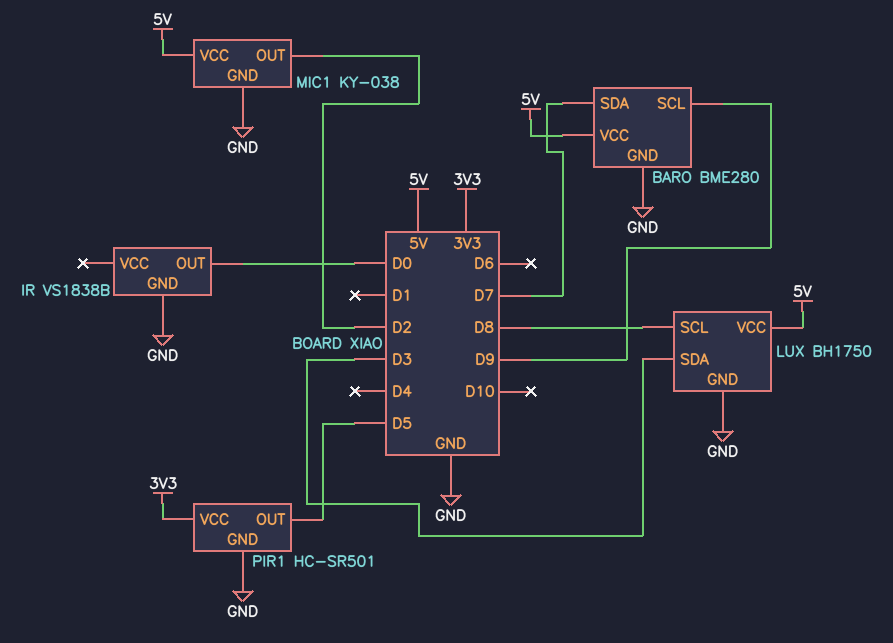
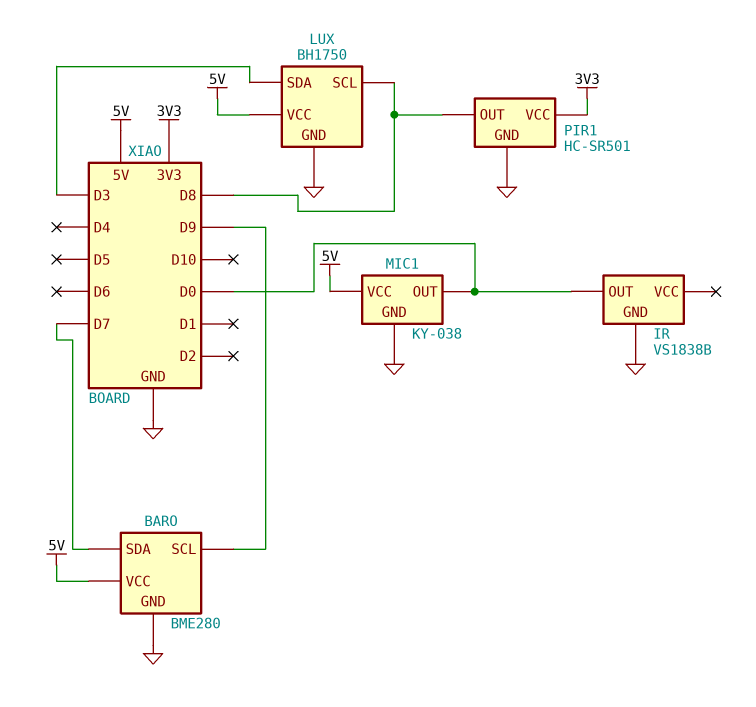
MIC1 pin OUT: D2 -> D0
PIR1 pin OUT: D5 -> D8

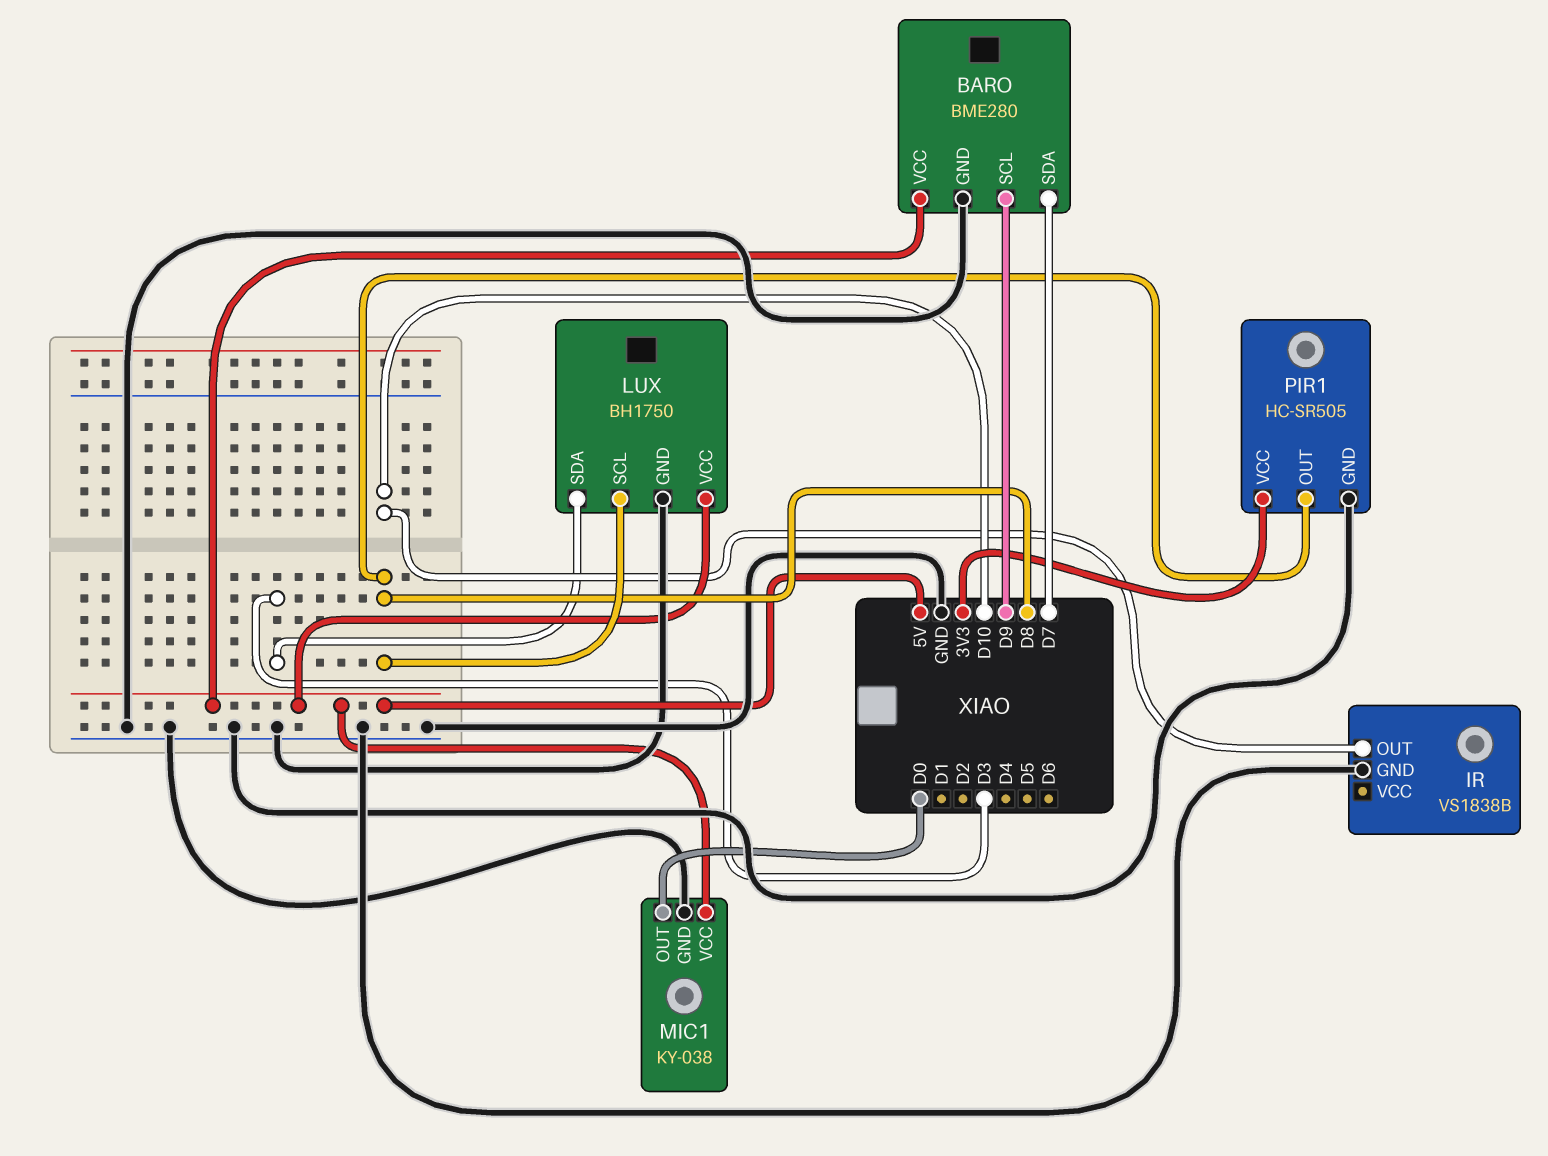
IR pin OUT: D0 -> D10
PIR1: HC-SR501 -> HC-SR505

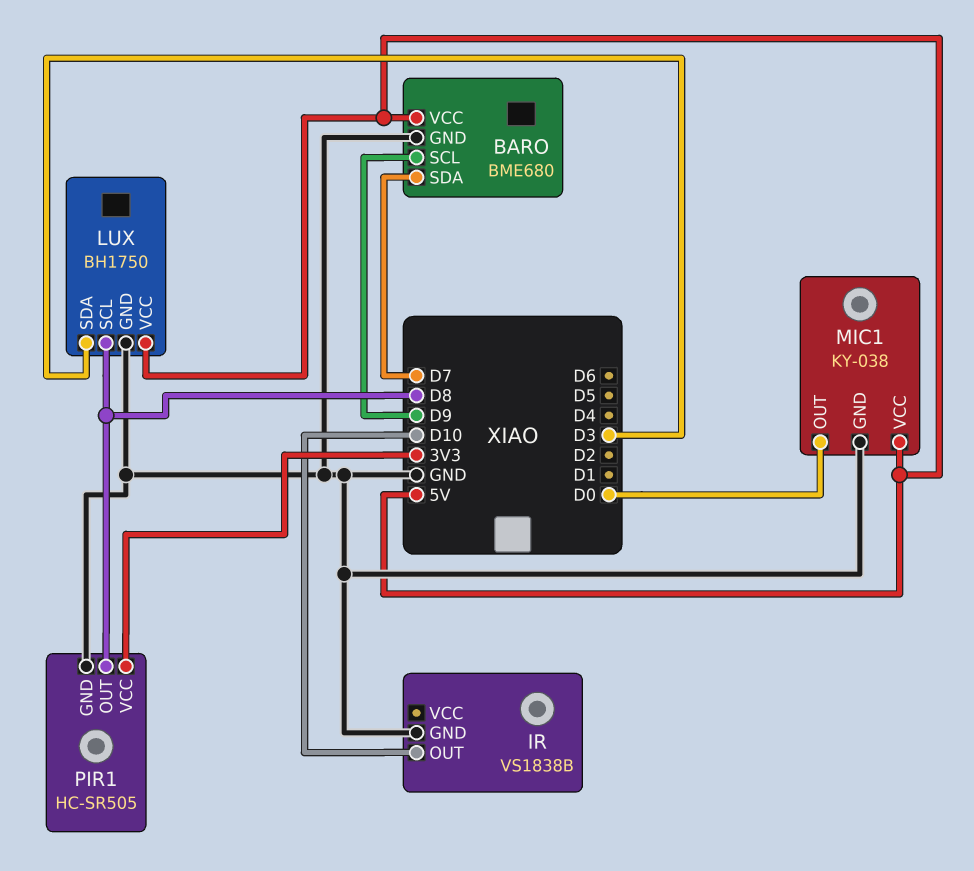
BARO: BME280 -> BME680

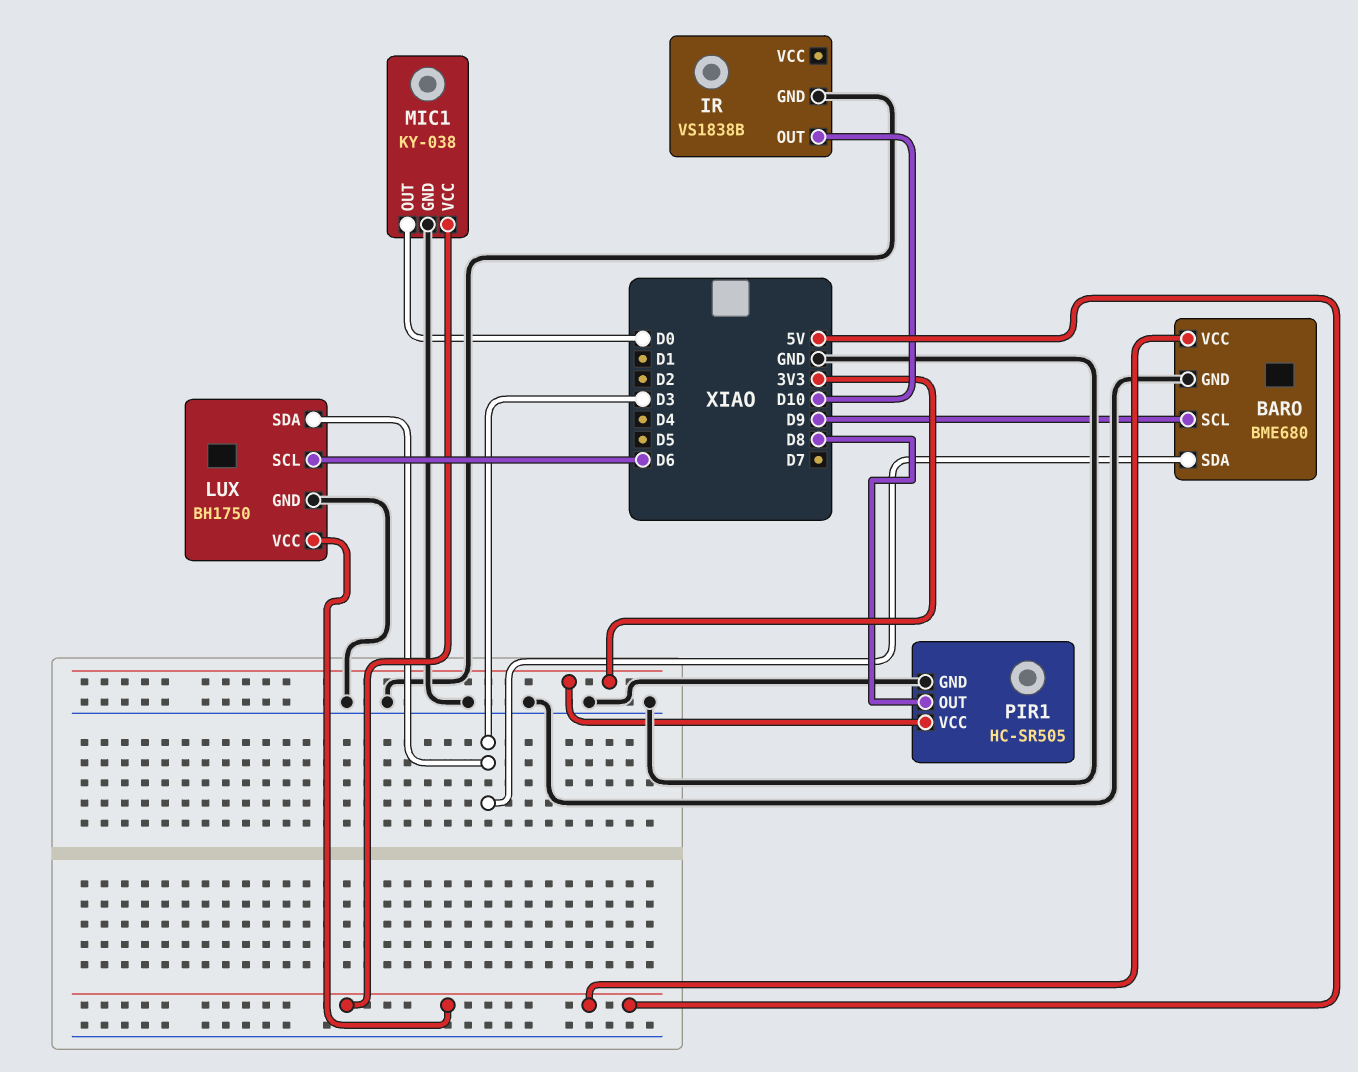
BARO pin SDA: D7 -> D3
LUX pin SCL: D8 -> D6

